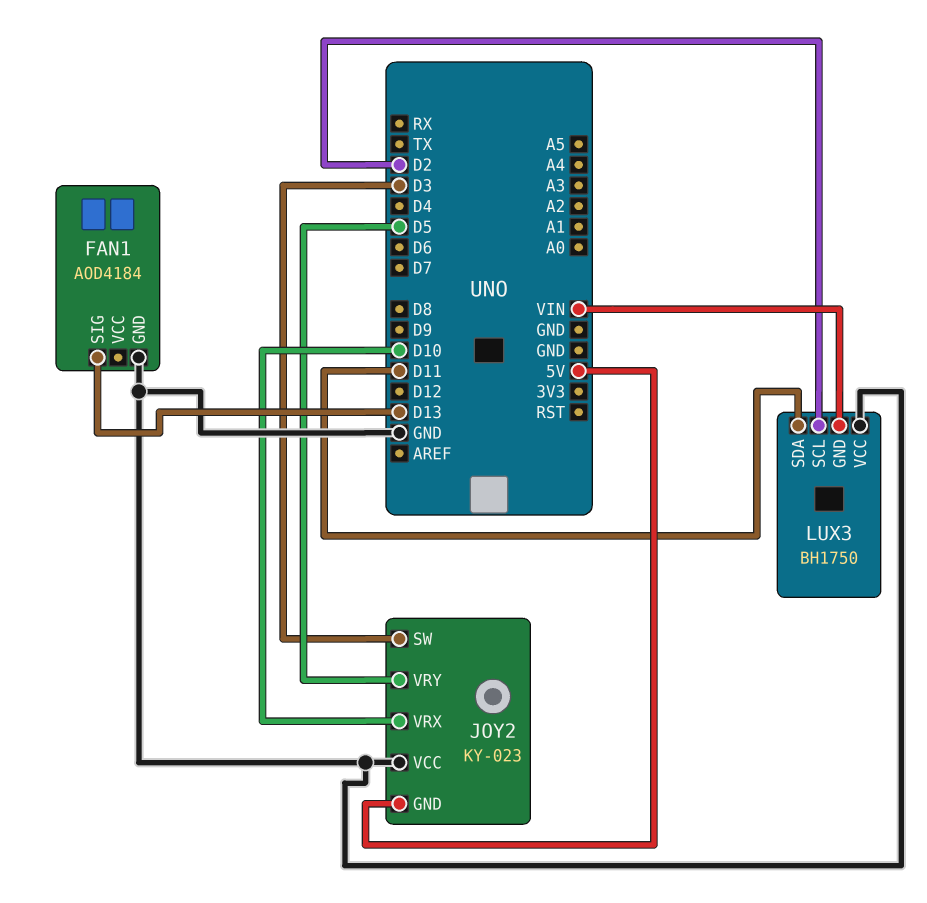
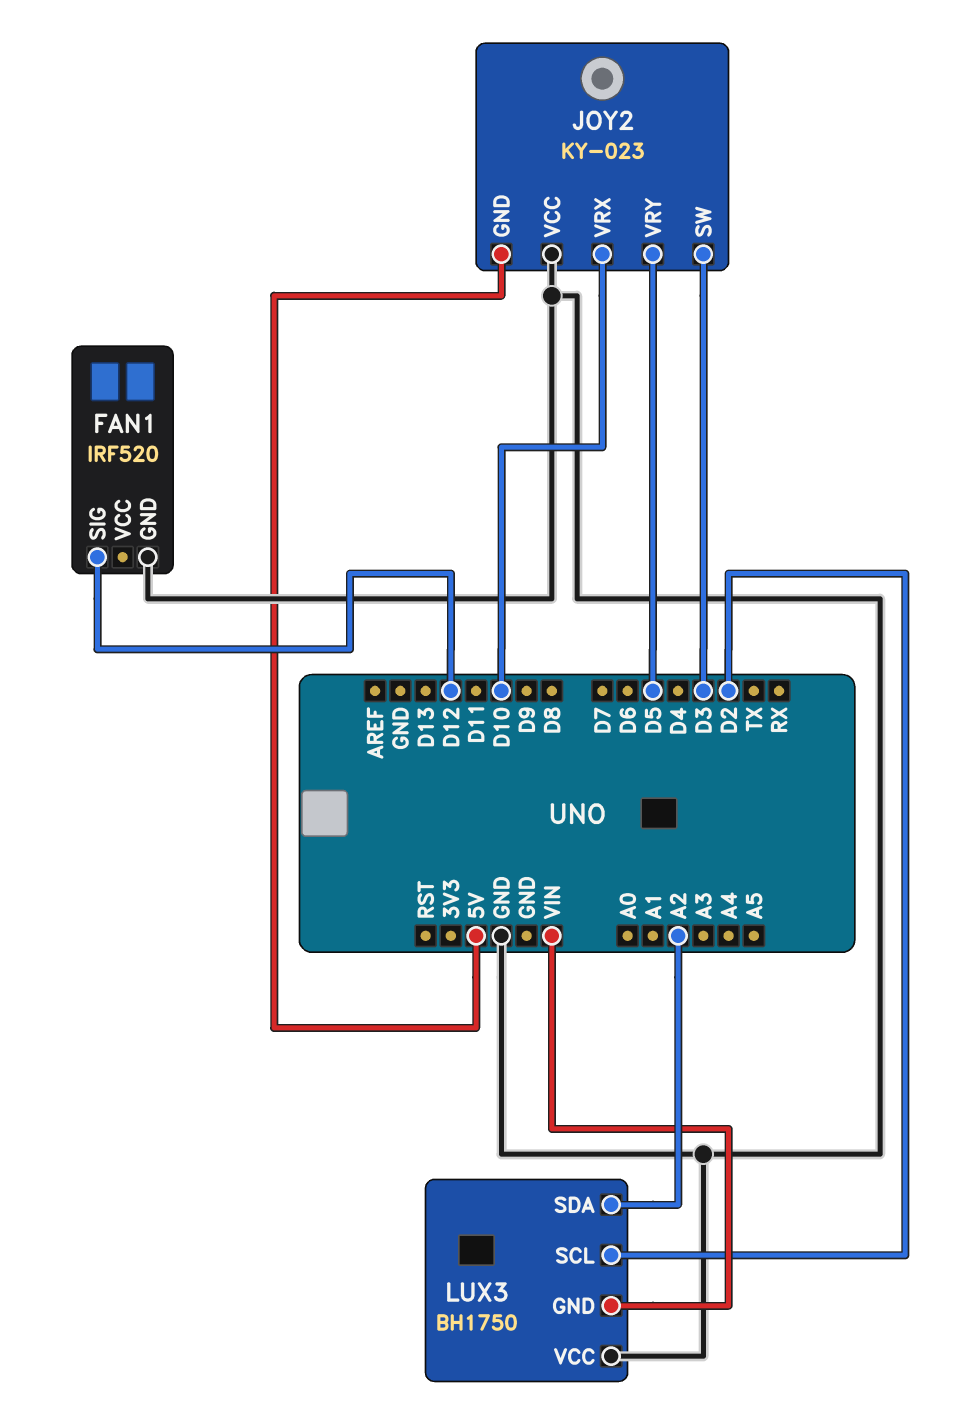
FAN1: AOD4184 -> IRF520
FAN1 pin SIG: D13 -> D12
LUX3 pin SDA: D11 -> A2

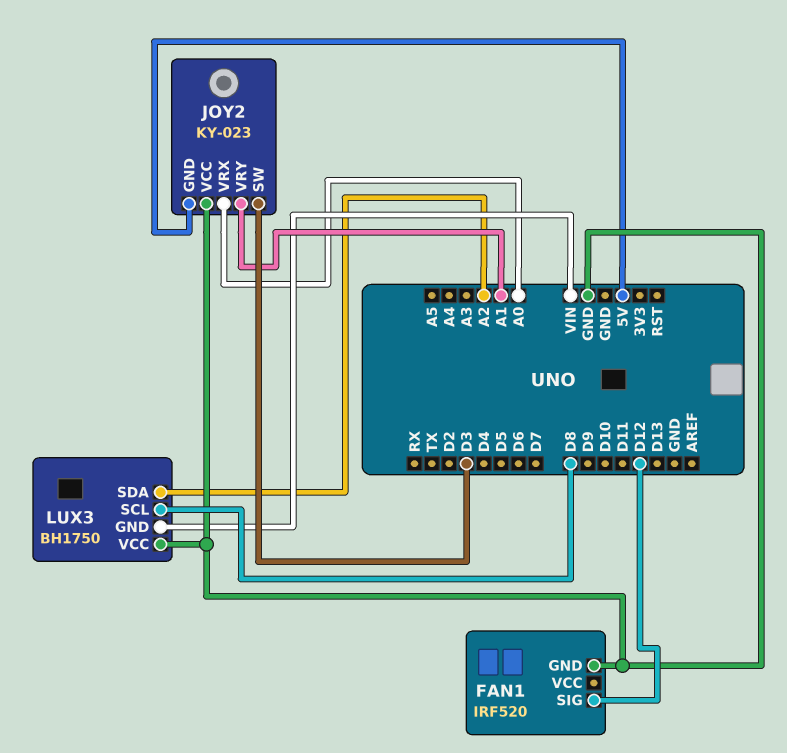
JOY2 pin VRX: D10 -> A0
JOY2 pin VRY: D5 -> A1
LUX3 pin SCL: D2 -> D8

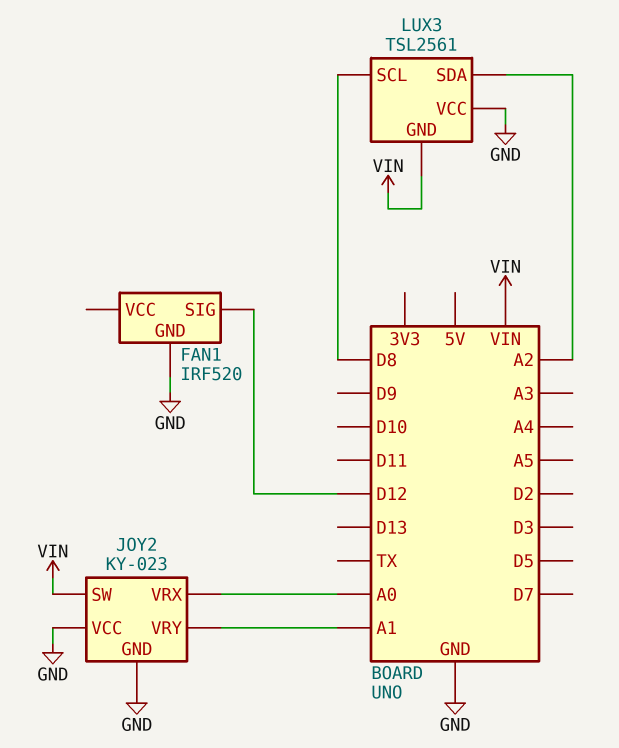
JOY2 pin GND: 5V -> GND
JOY2 pin SW: D3 -> VIN
LUX3: BH1750 -> TSL2561

